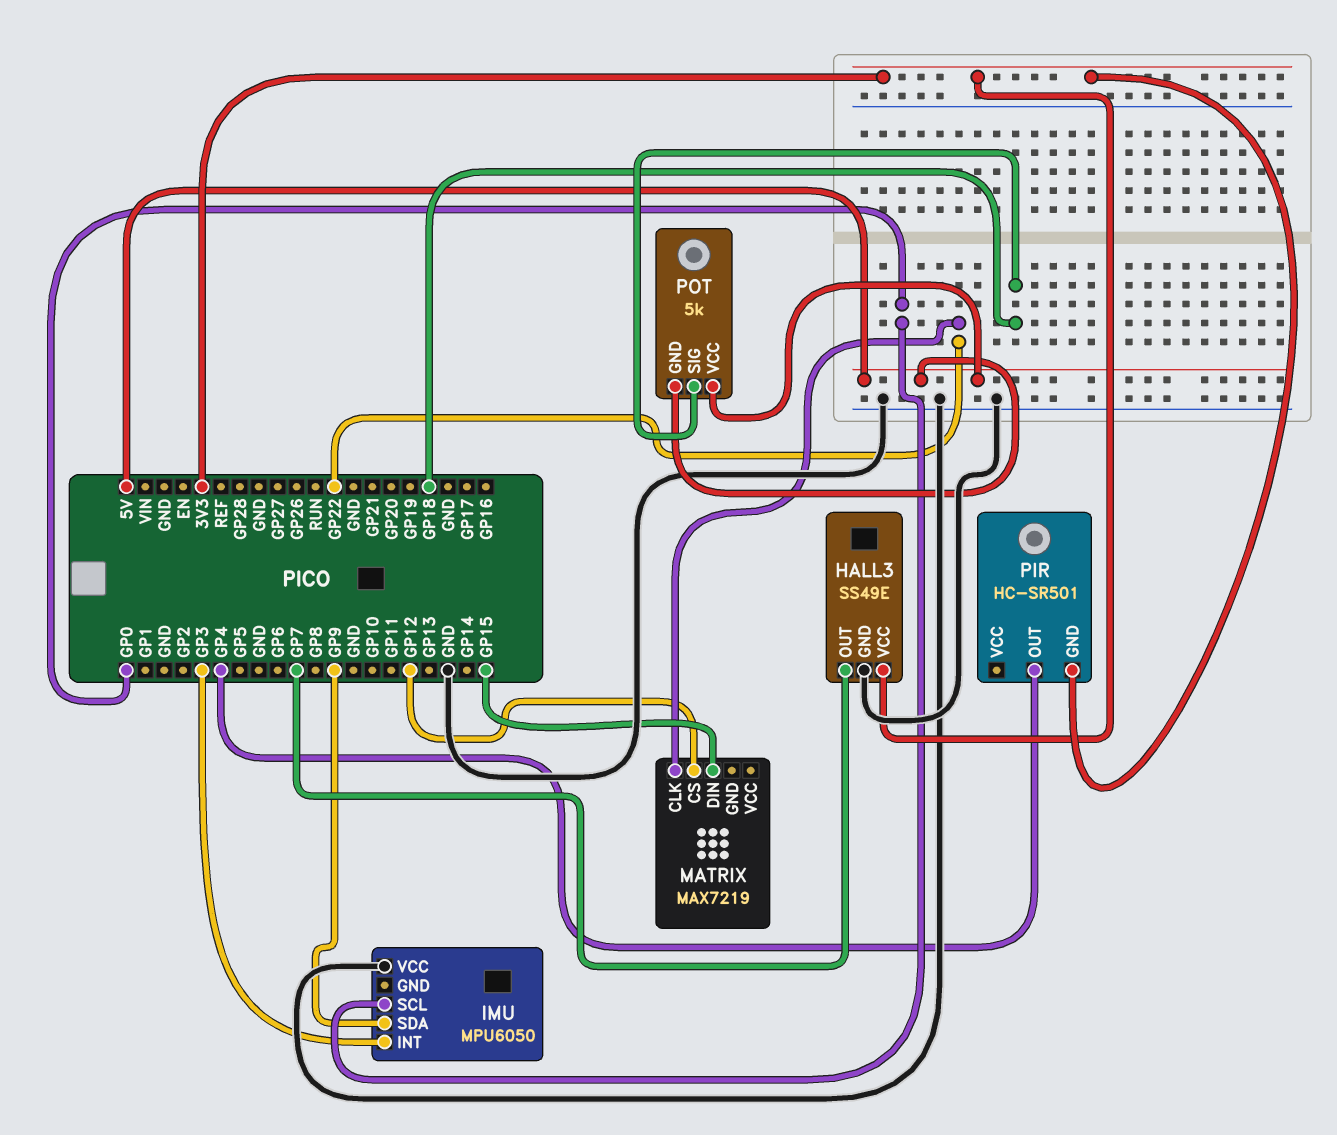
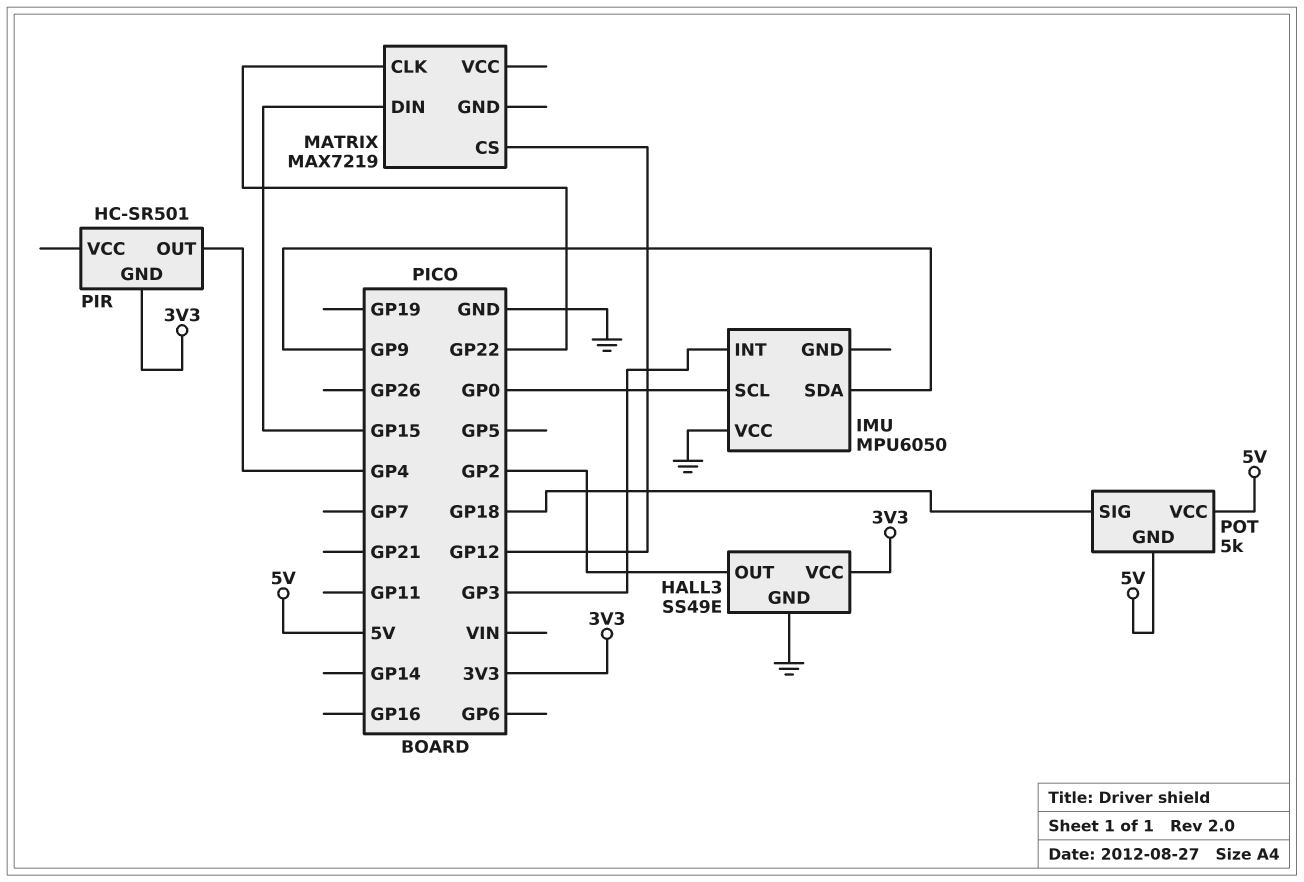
HALL3 pin OUT: GP7 -> GP2

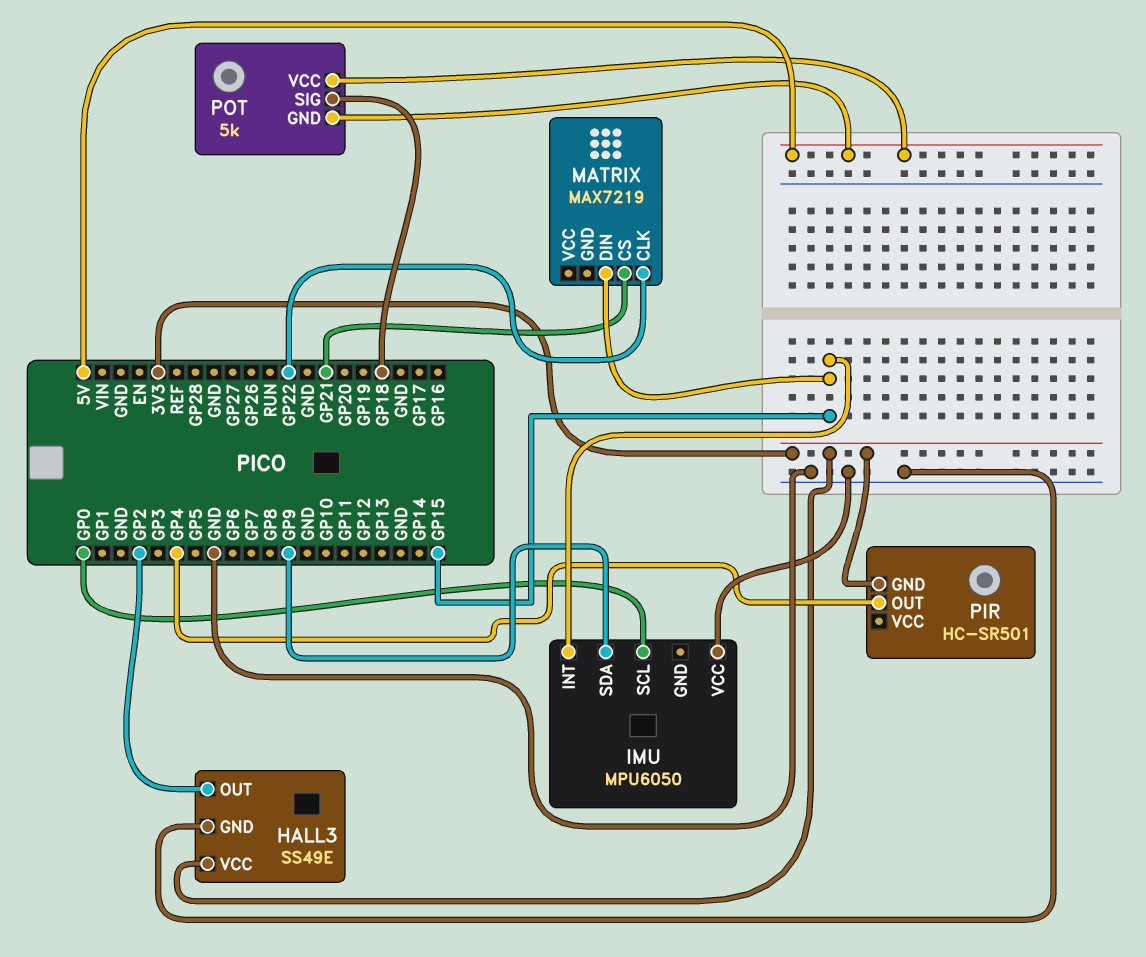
IMU pin INT: GP3 -> GP15
MATRIX pin CS: GP12 -> GP21

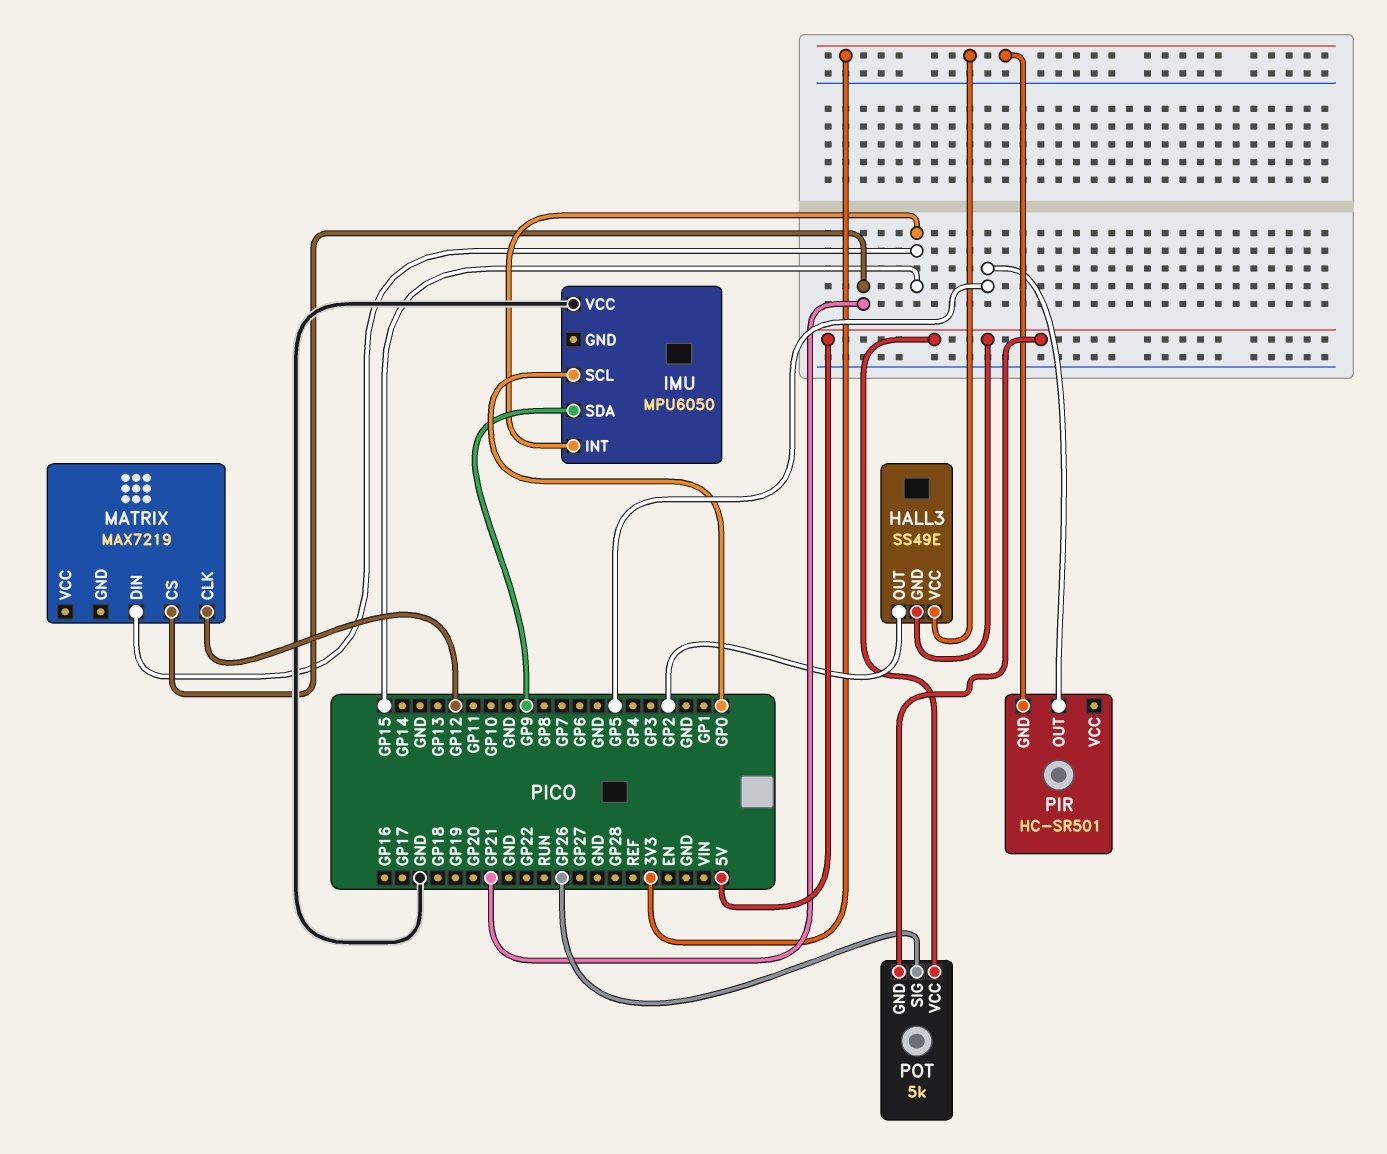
HALL3 pin GND: GND -> 5V
MATRIX pin CLK: GP22 -> GP12
PIR pin OUT: GP4 -> GP5
POT pin SIG: GP18 -> GP26

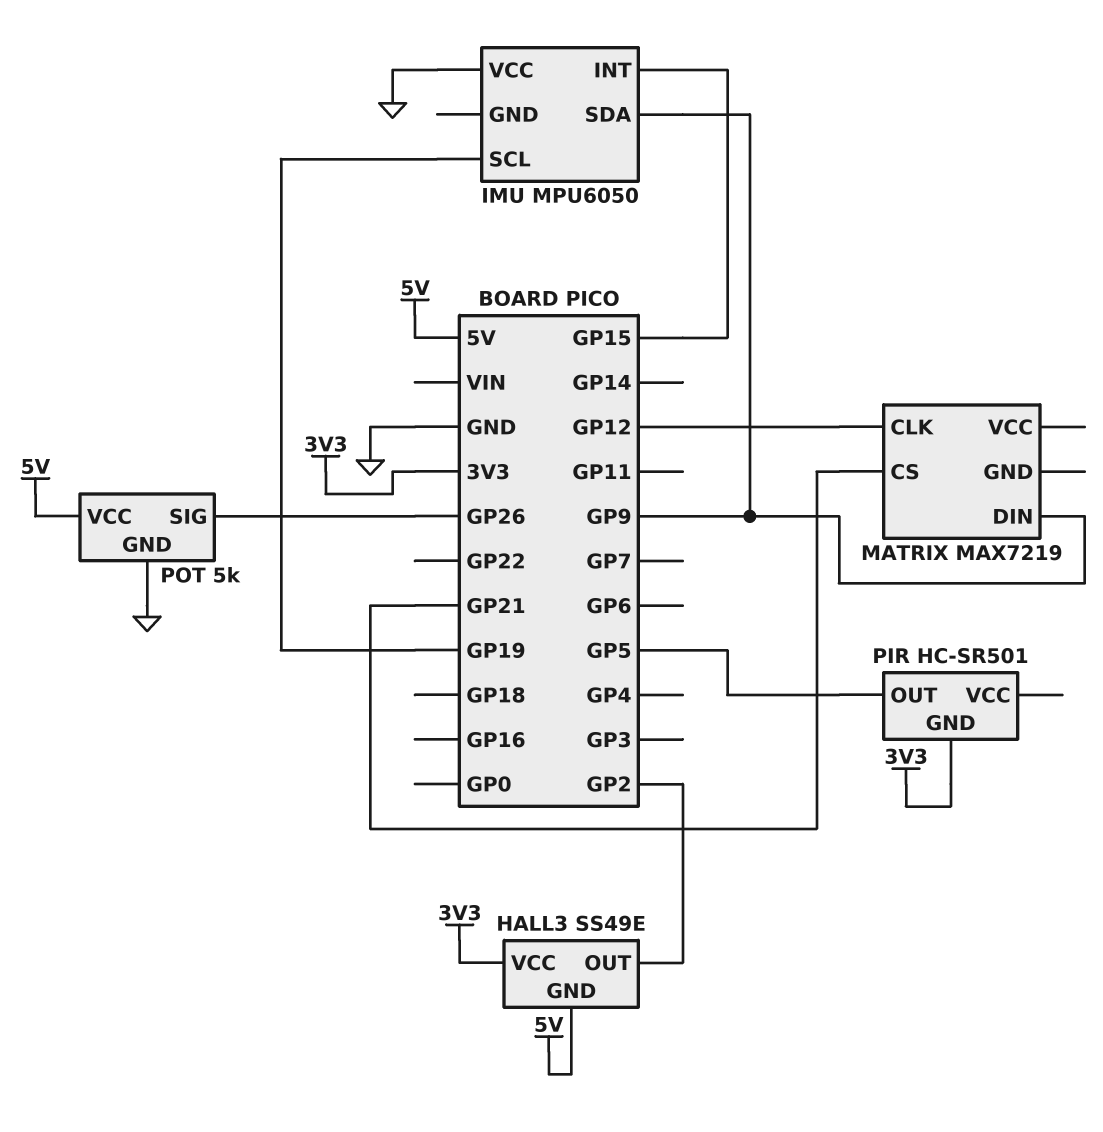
IMU pin SCL: GP0 -> GP19
MATRIX pin DIN: GP15 -> GP9
POT pin GND: 5V -> GND

